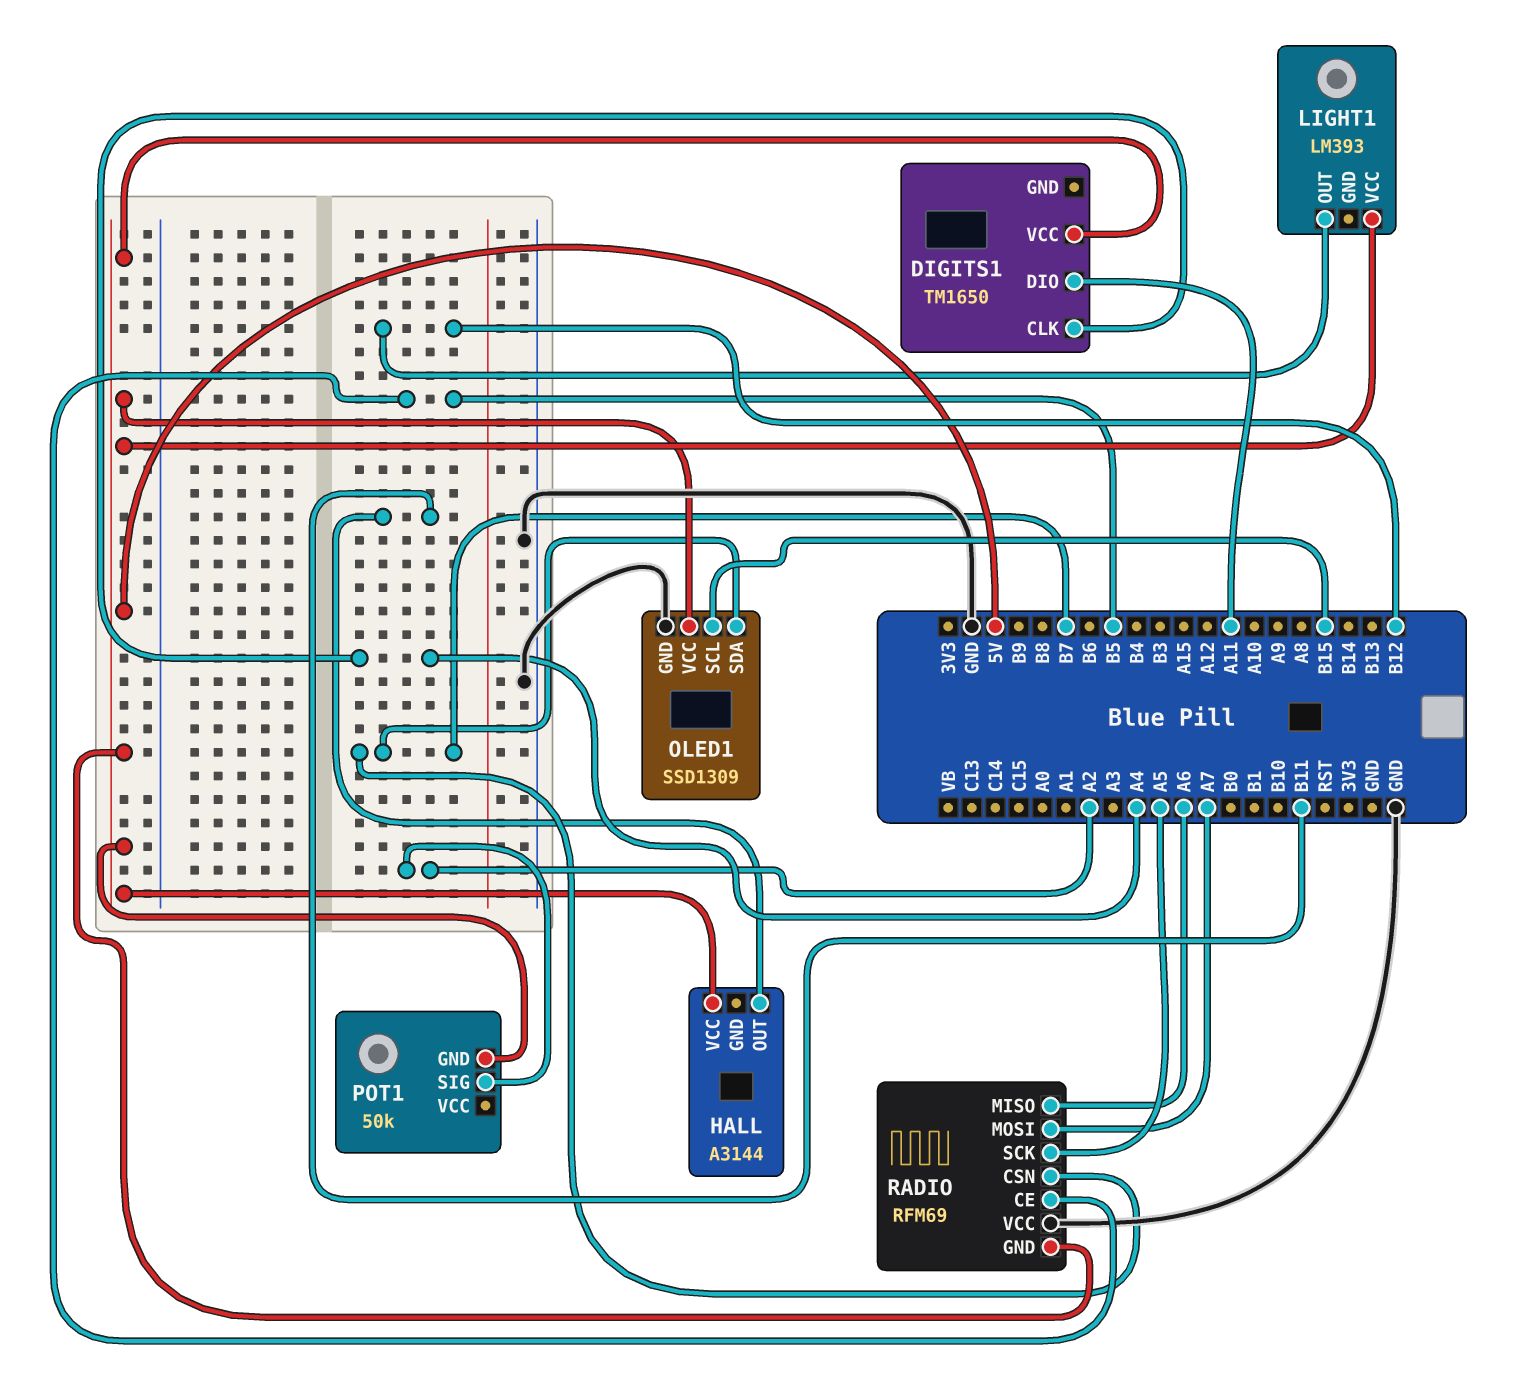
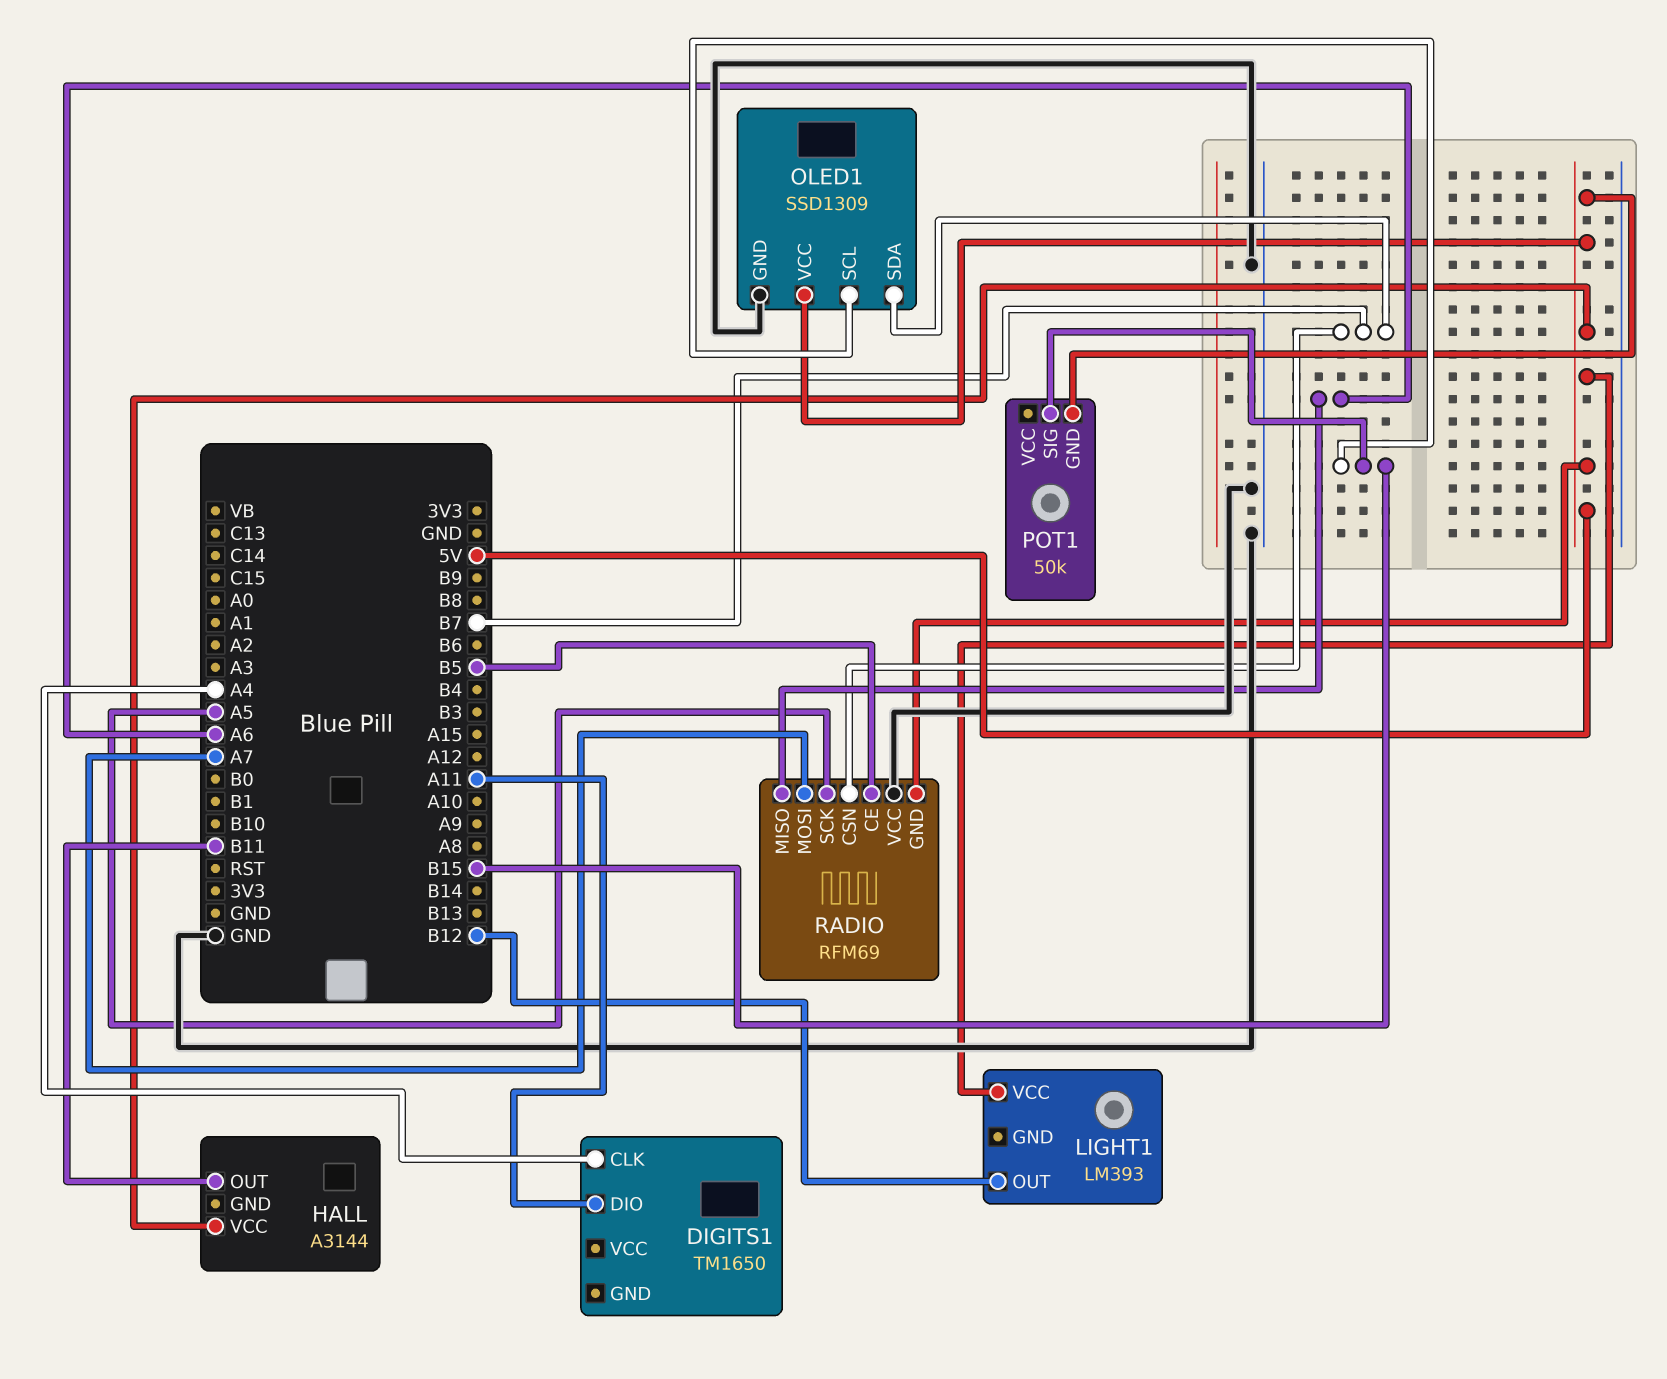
DIGITS1 pin VCC: 5V -> none
POT1 pin SIG: A2 -> B15

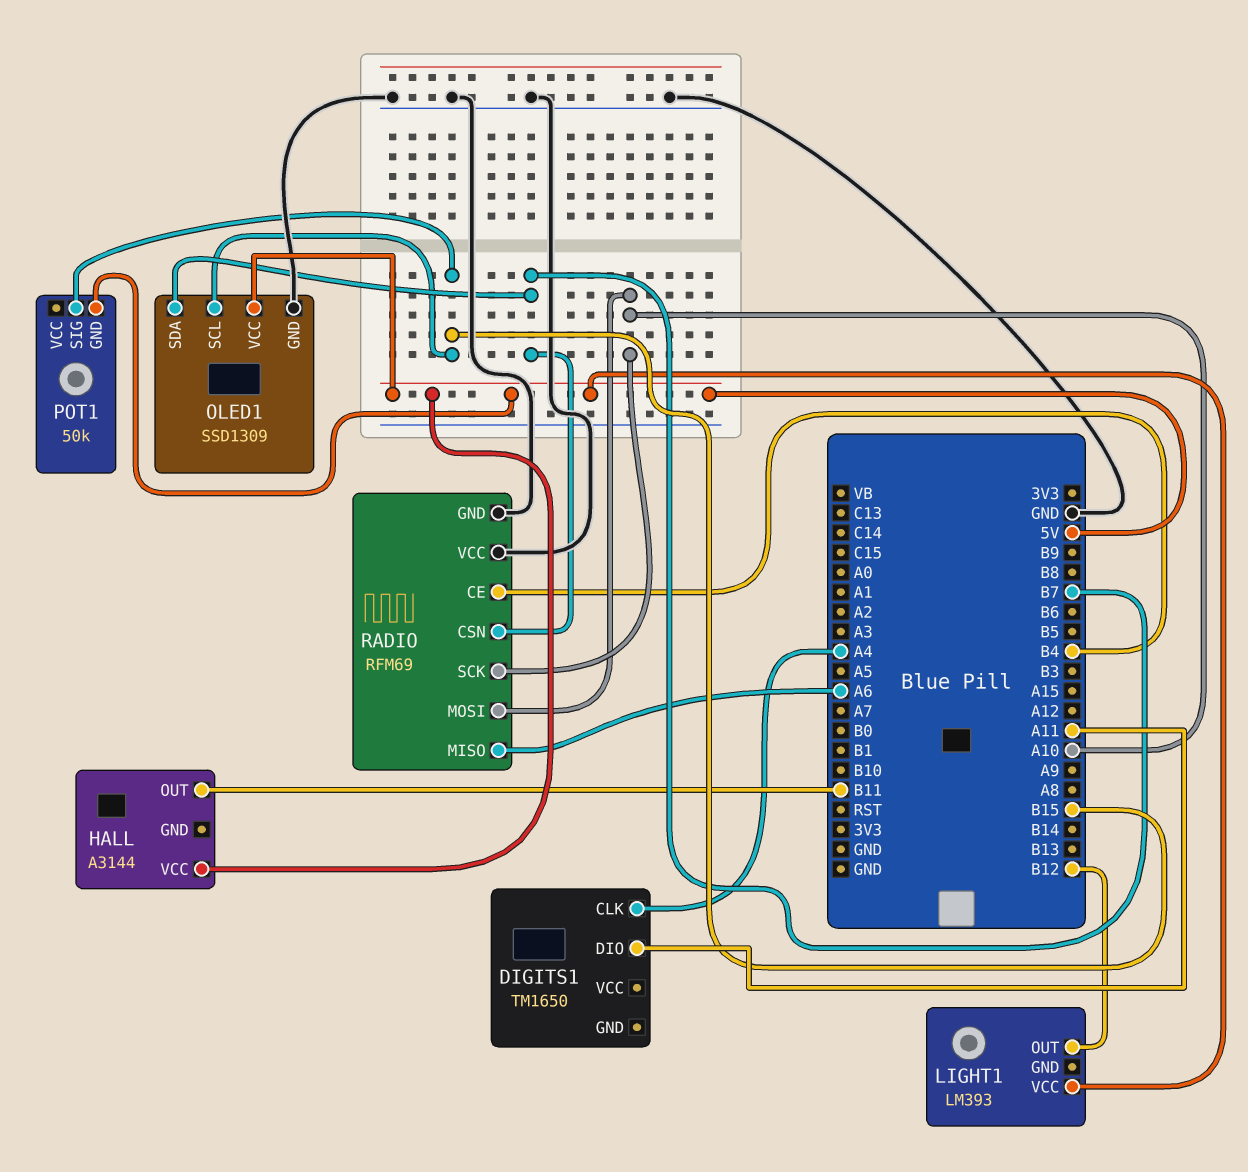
RADIO pin CE: B5 -> B4
RADIO pin GND: 5V -> GND
RADIO pin MOSI: A7 -> A10
RADIO pin SCK: A5 -> A10

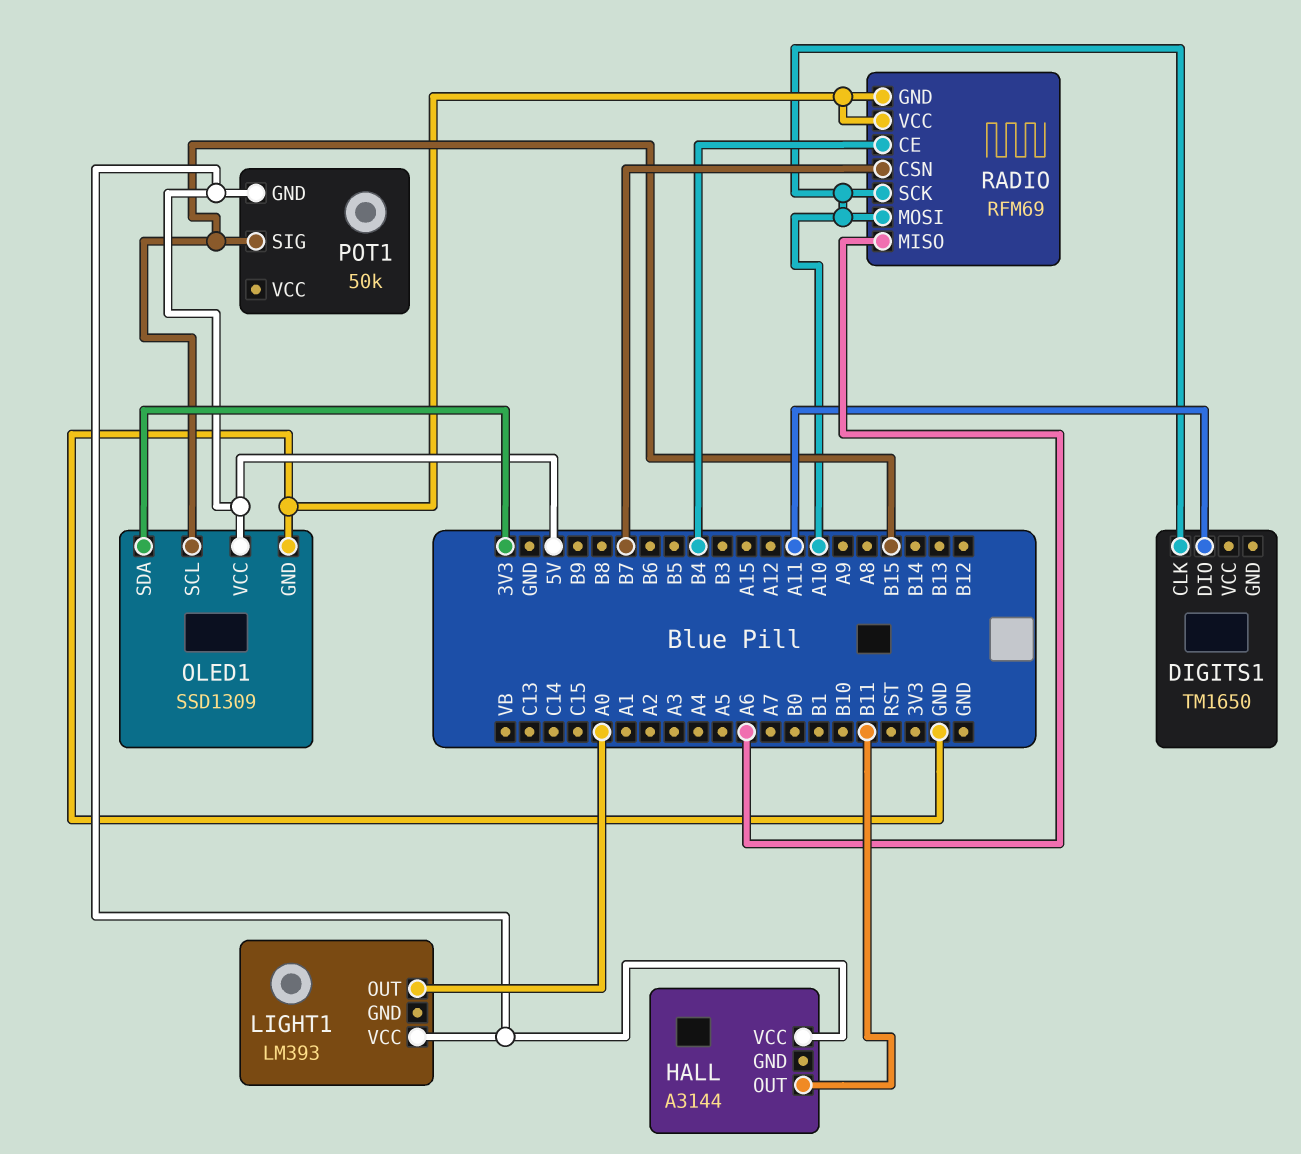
DIGITS1 pin CLK: A4 -> A10
LIGHT1 pin OUT: B12 -> A0
OLED1 pin SDA: B7 -> 3V3

